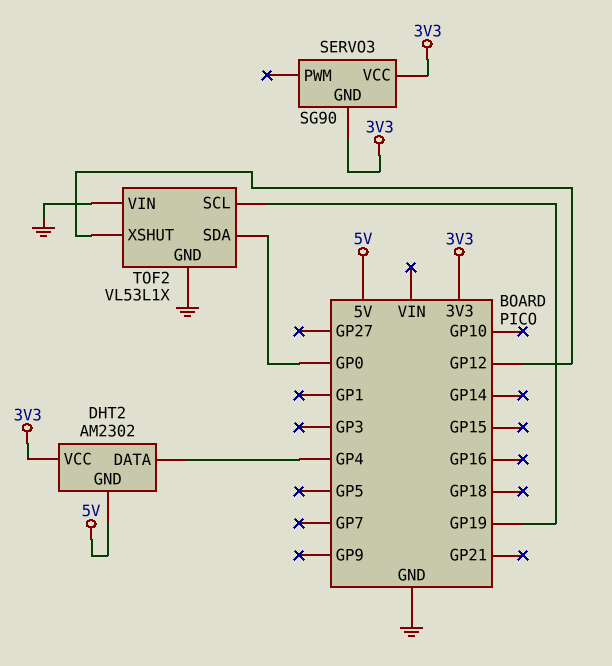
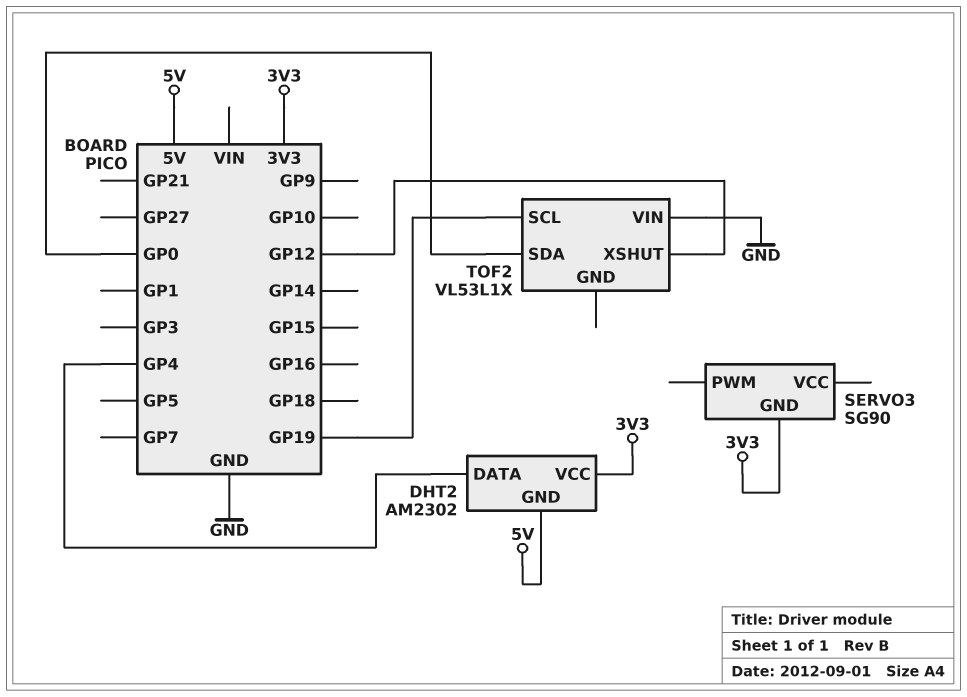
SERVO3 pin VCC: 3V3 -> none
TOF2 pin GND: GND -> none

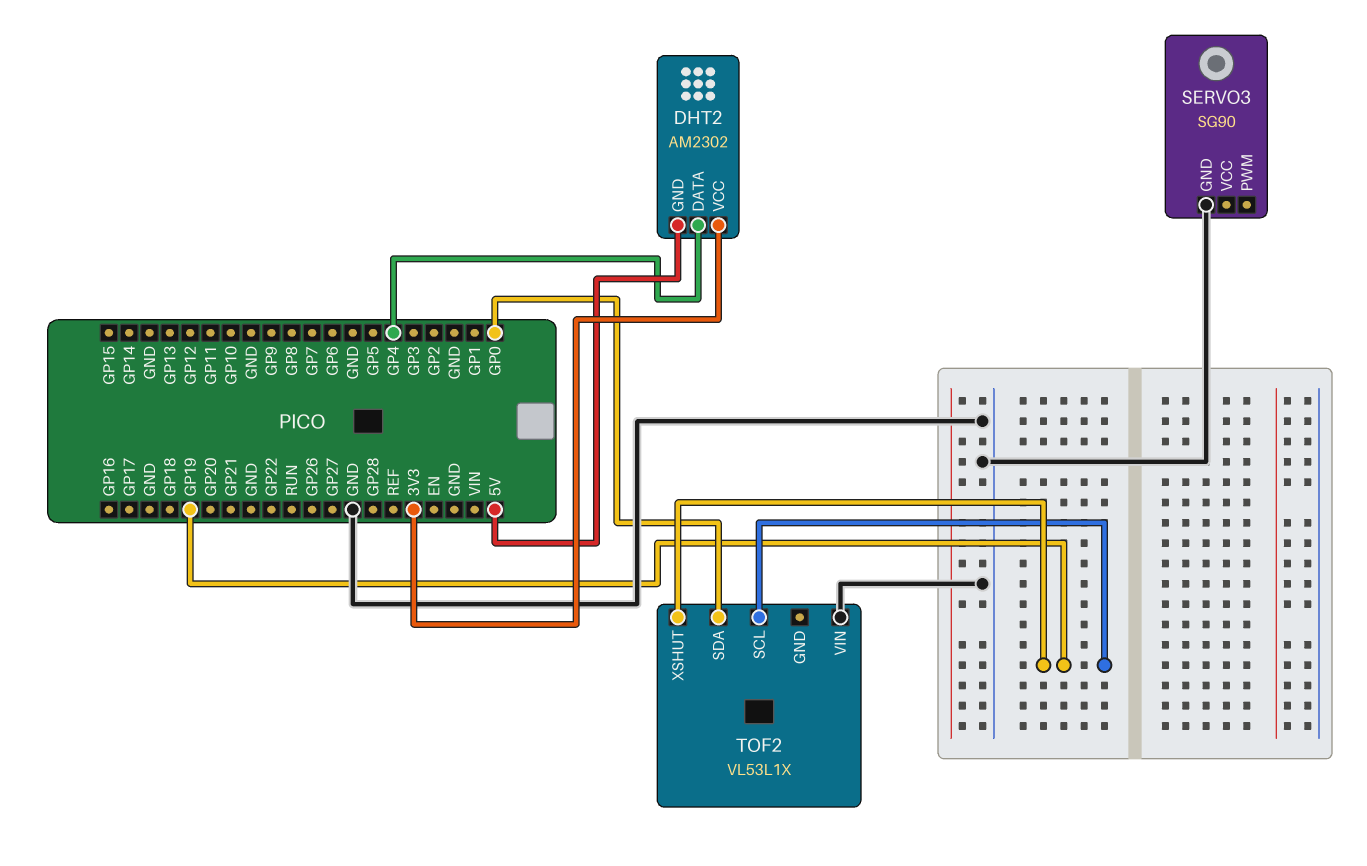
SERVO3 pin GND: 3V3 -> GND
TOF2 pin XSHUT: GP12 -> GP19

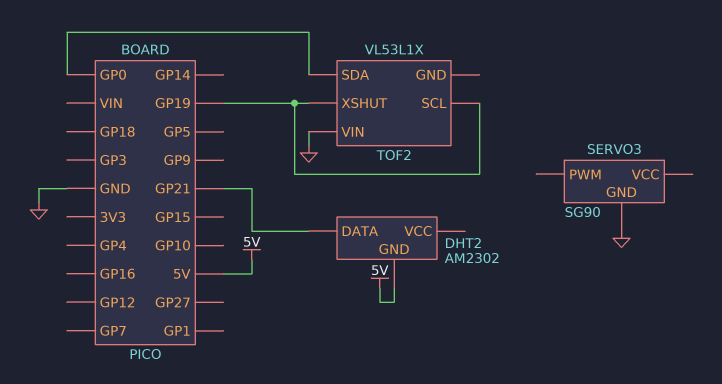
DHT2 pin DATA: GP4 -> GP21
DHT2 pin VCC: 3V3 -> none

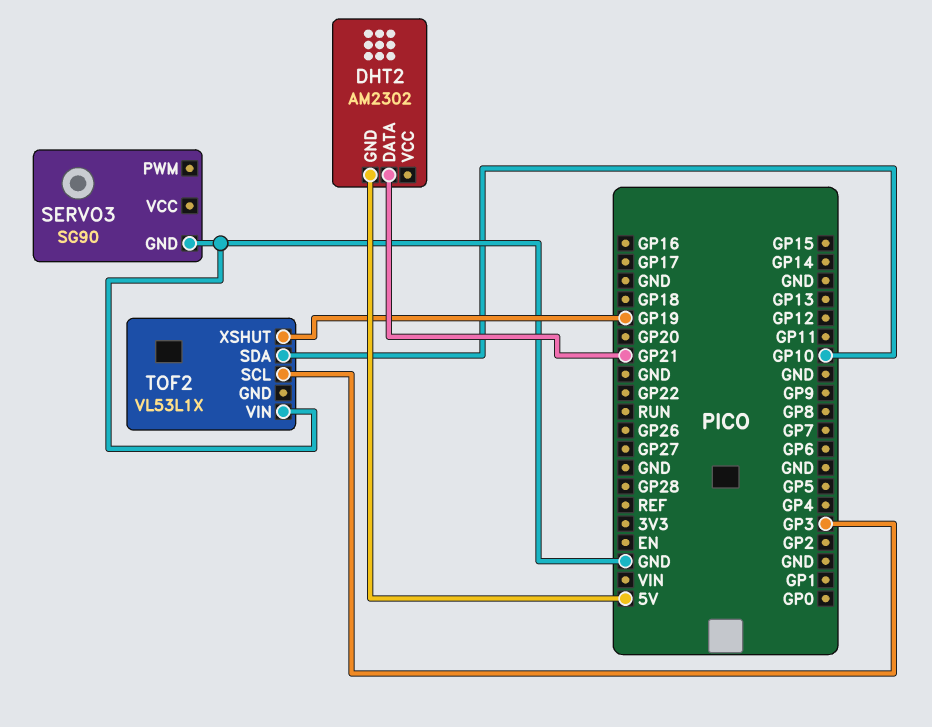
TOF2 pin SCL: GP19 -> GP3
TOF2 pin SDA: GP0 -> GP10

